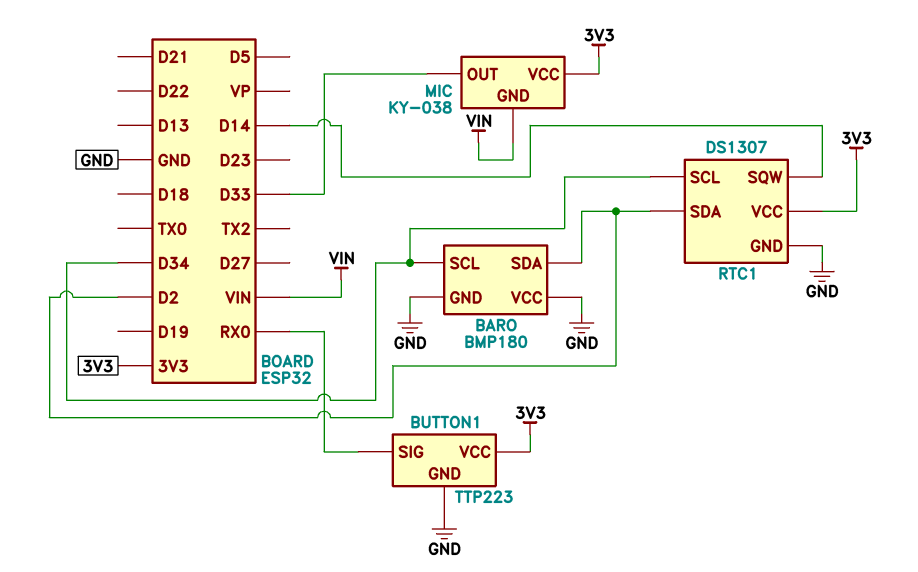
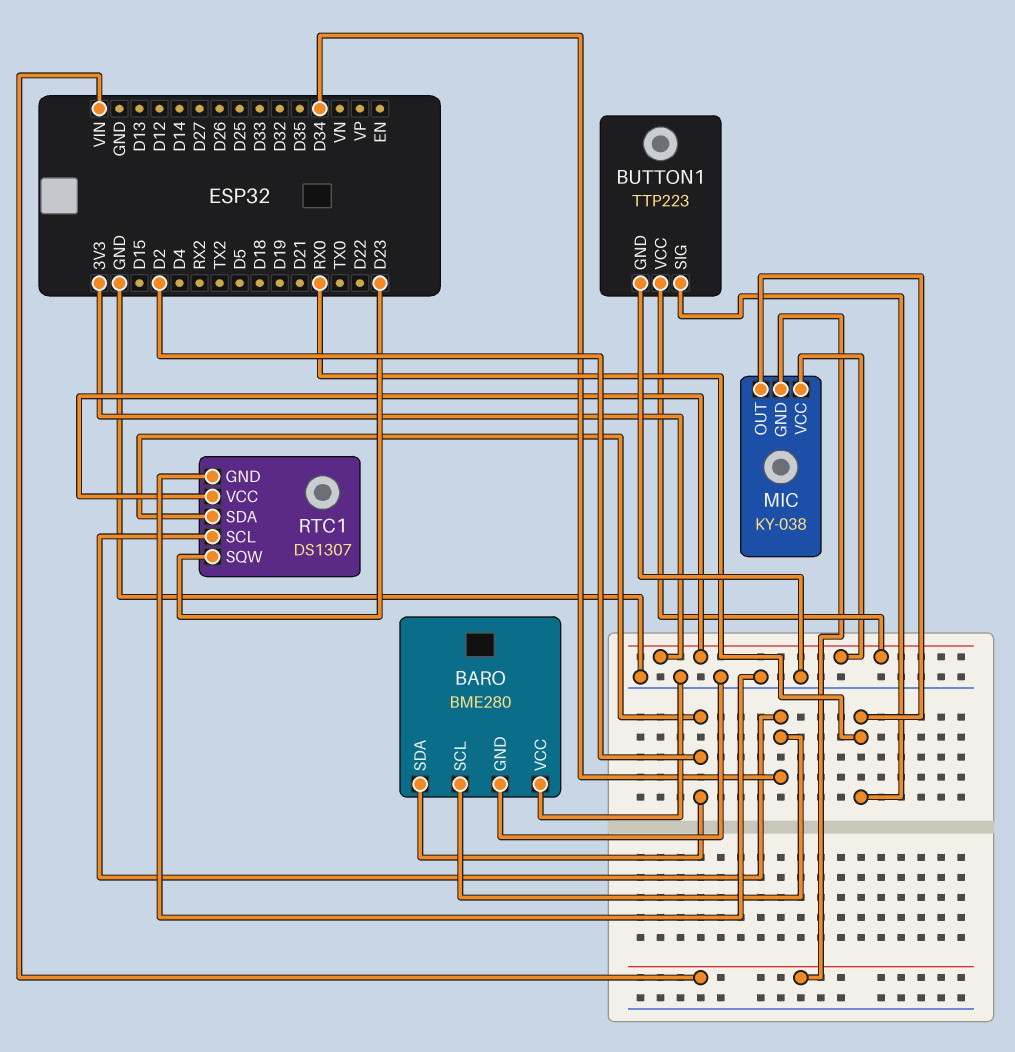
BARO: BMP180 -> BME280
MIC pin OUT: D33 -> RX0
RTC1 pin SQW: D14 -> D23

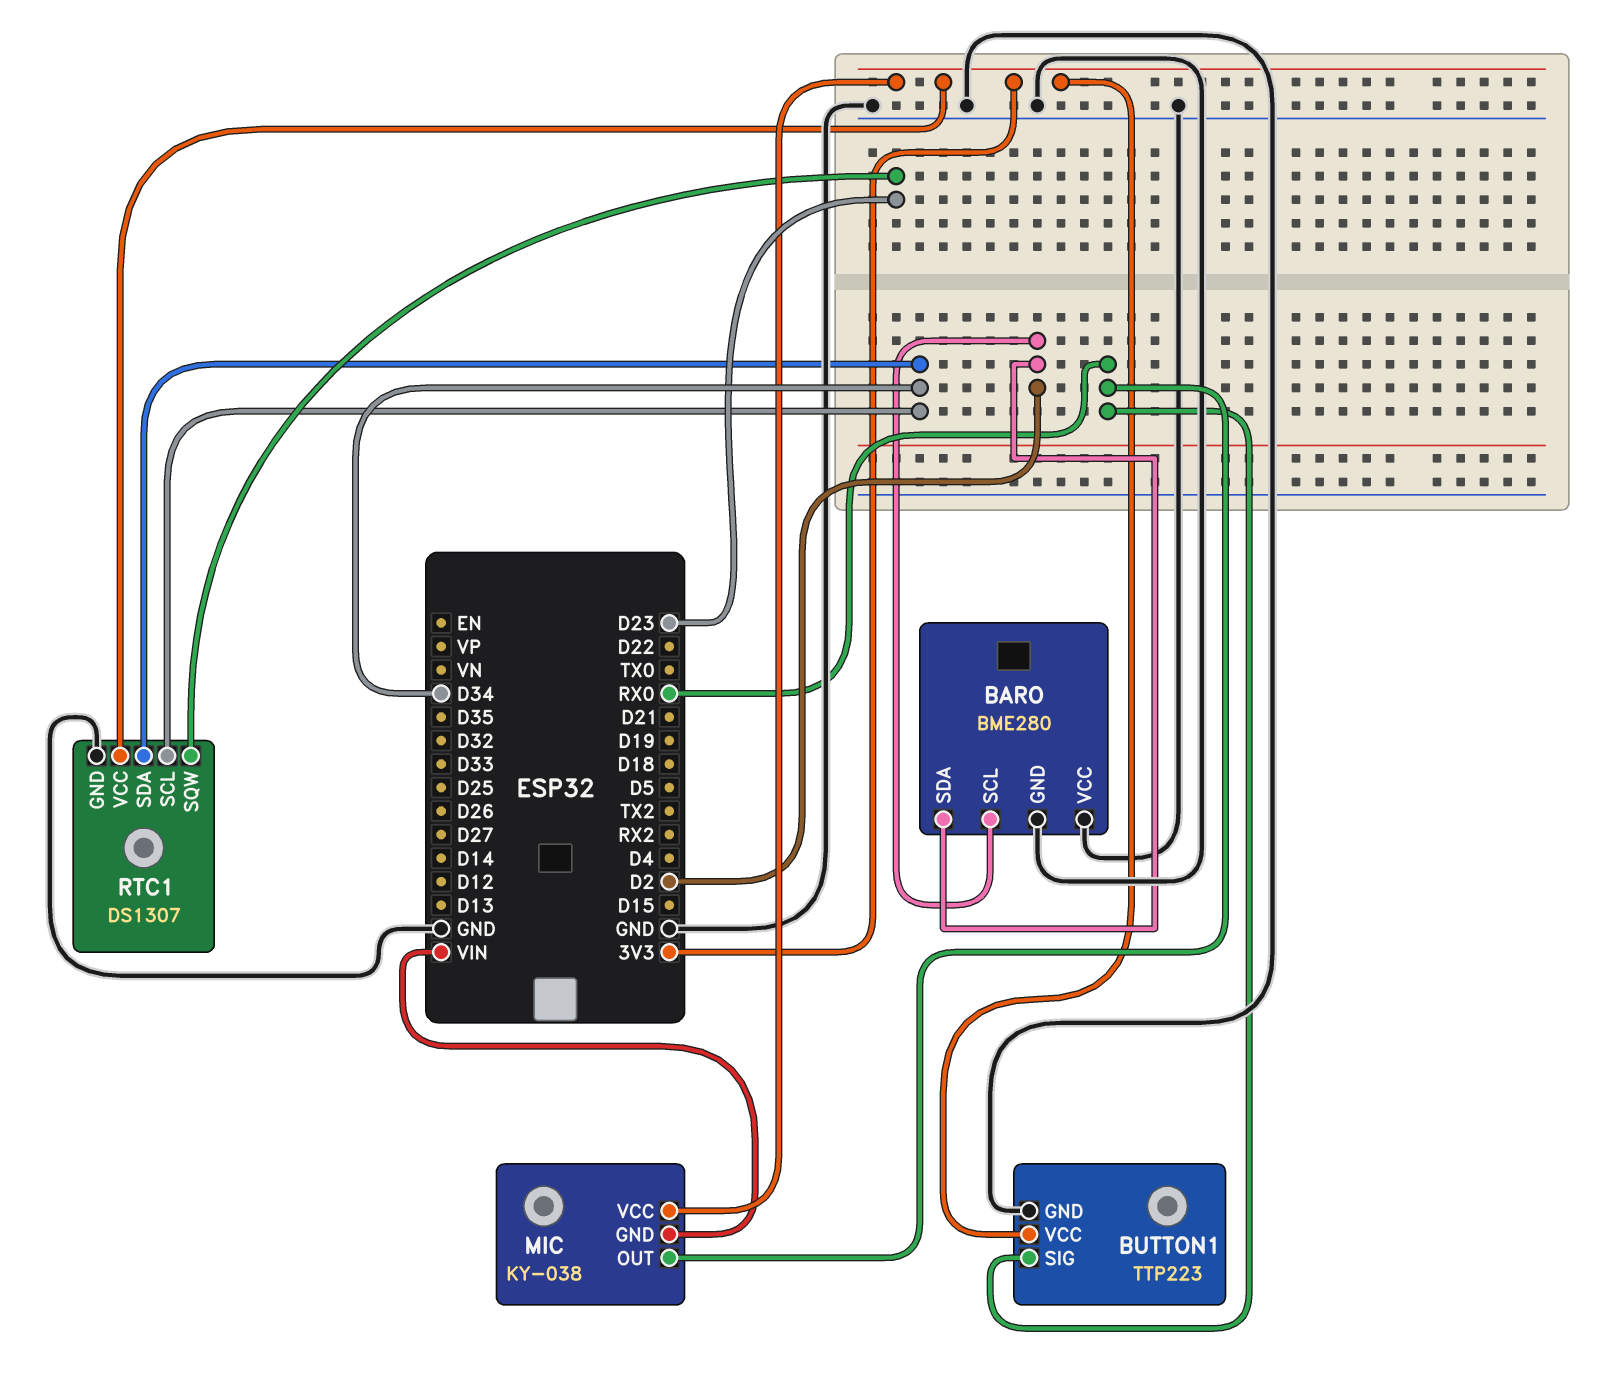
BARO pin SCL: D34 -> D2
RTC1 pin SDA: D2 -> D34

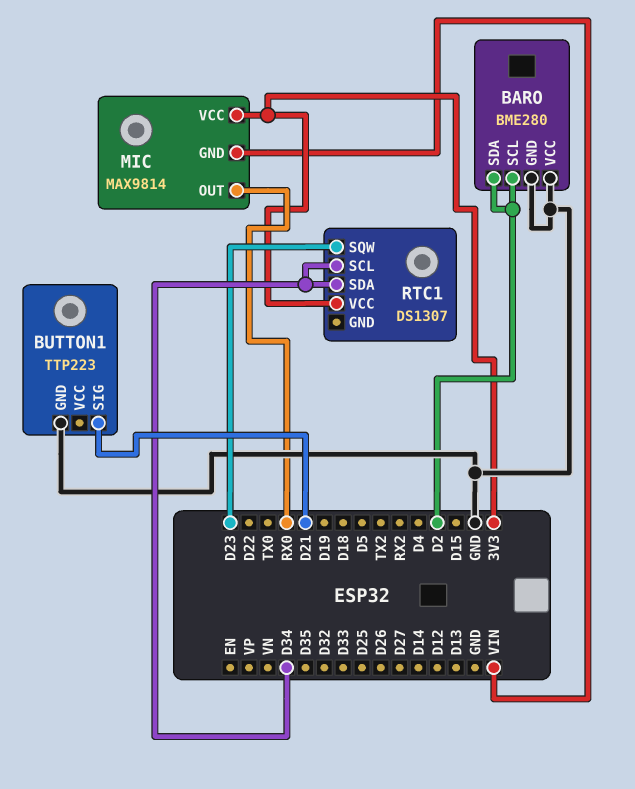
BUTTON1 pin SIG: RX0 -> D21
BUTTON1 pin VCC: 3V3 -> none
MIC: KY-038 -> MAX9814
RTC1 pin GND: GND -> none

